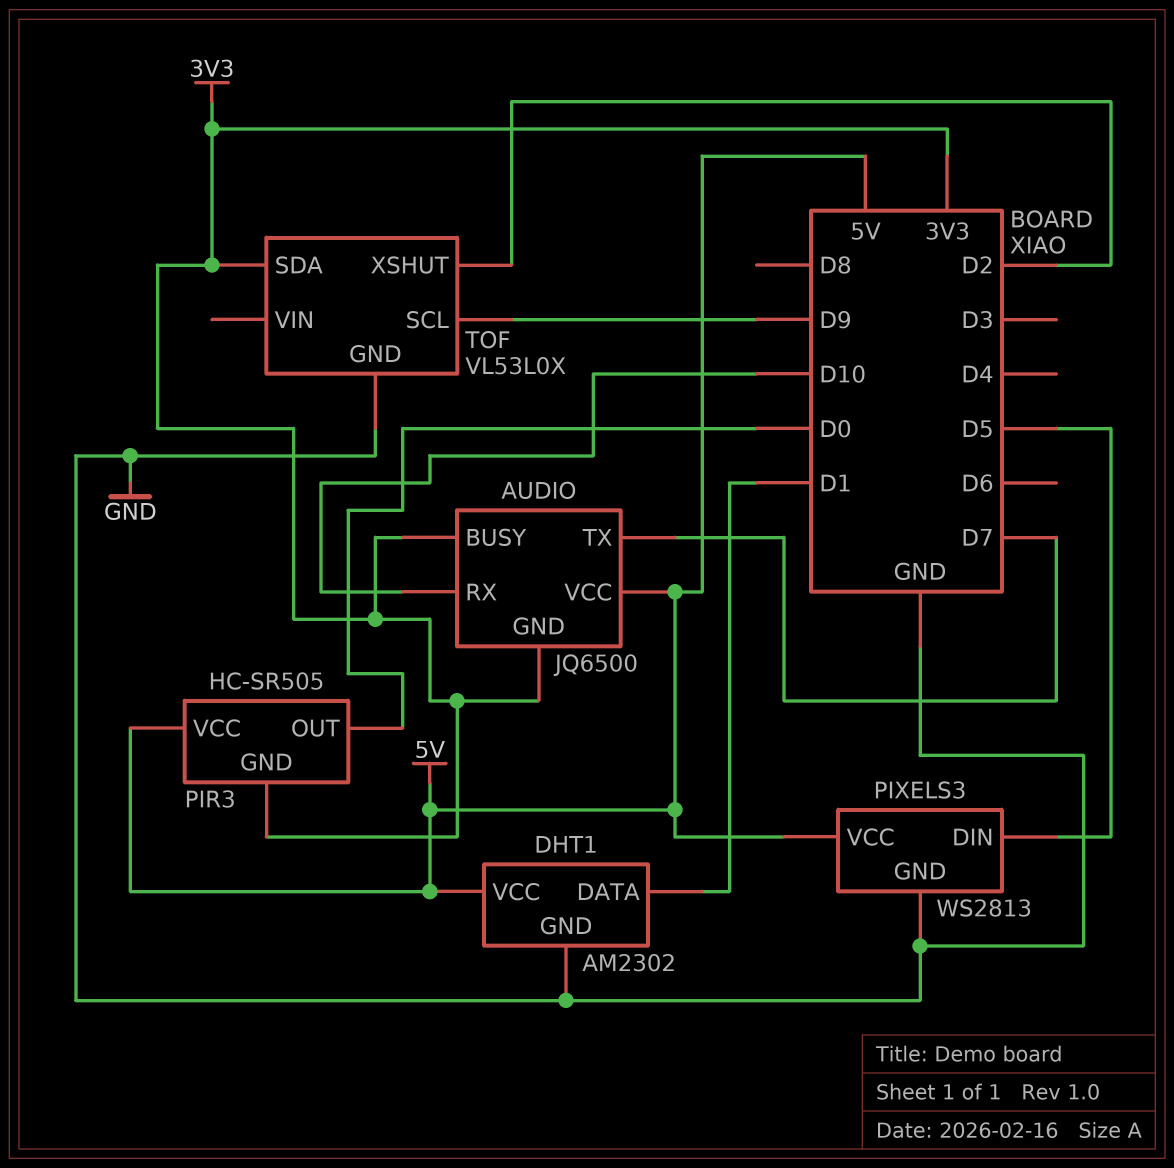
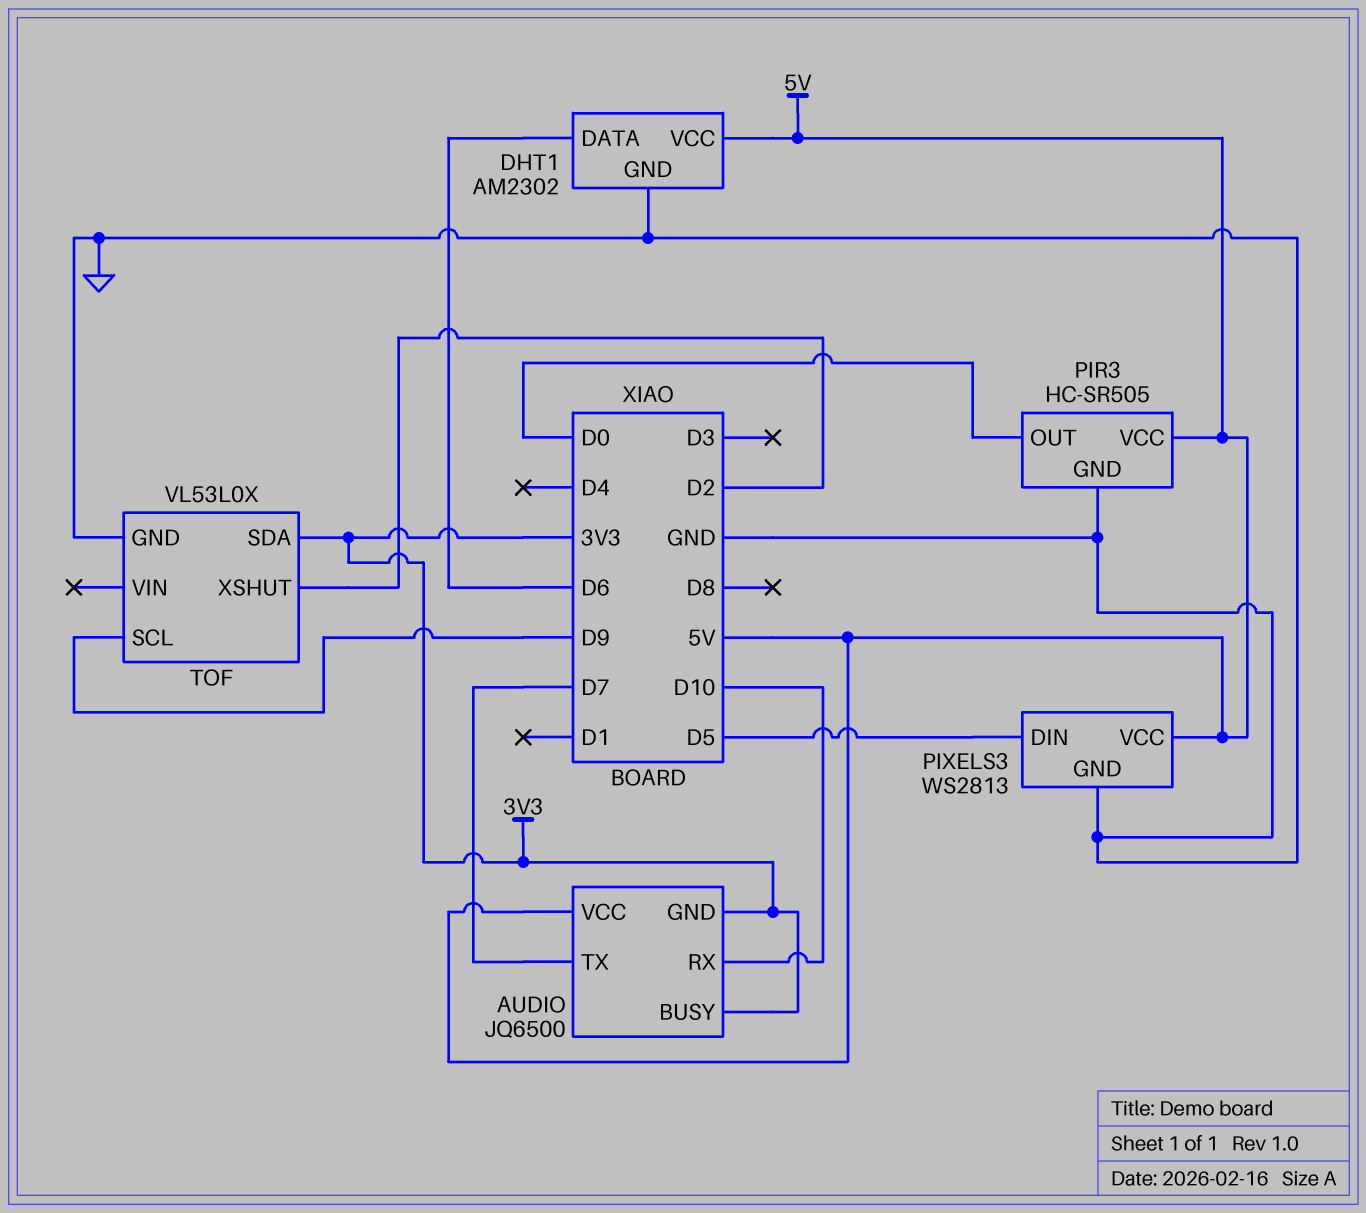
DHT1 pin DATA: D1 -> D6
PIR3 pin GND: 3V3 -> GND

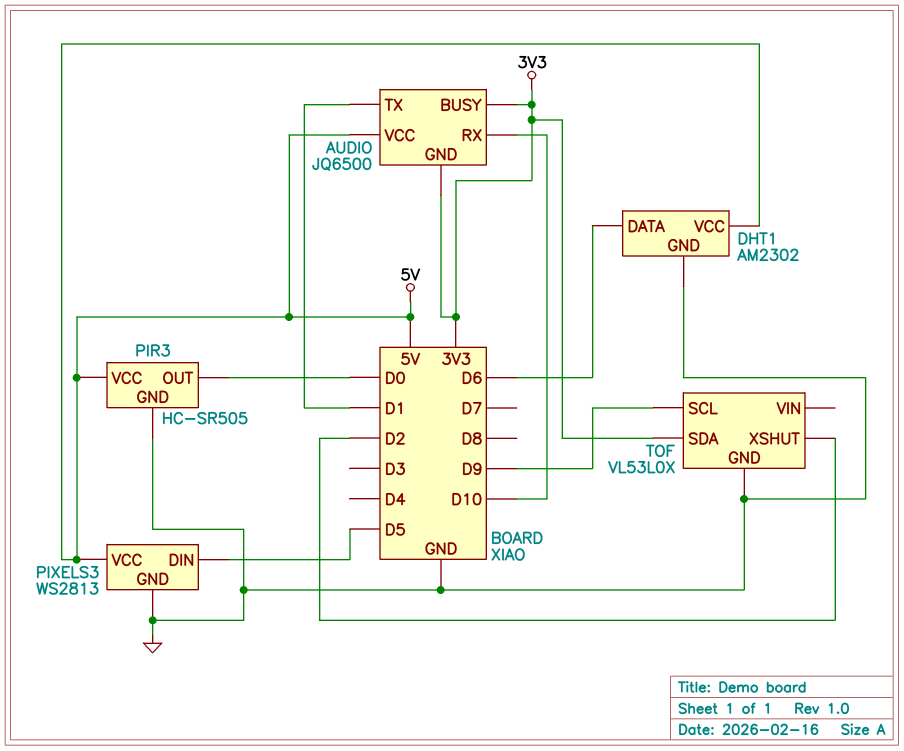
AUDIO pin TX: D7 -> D1

